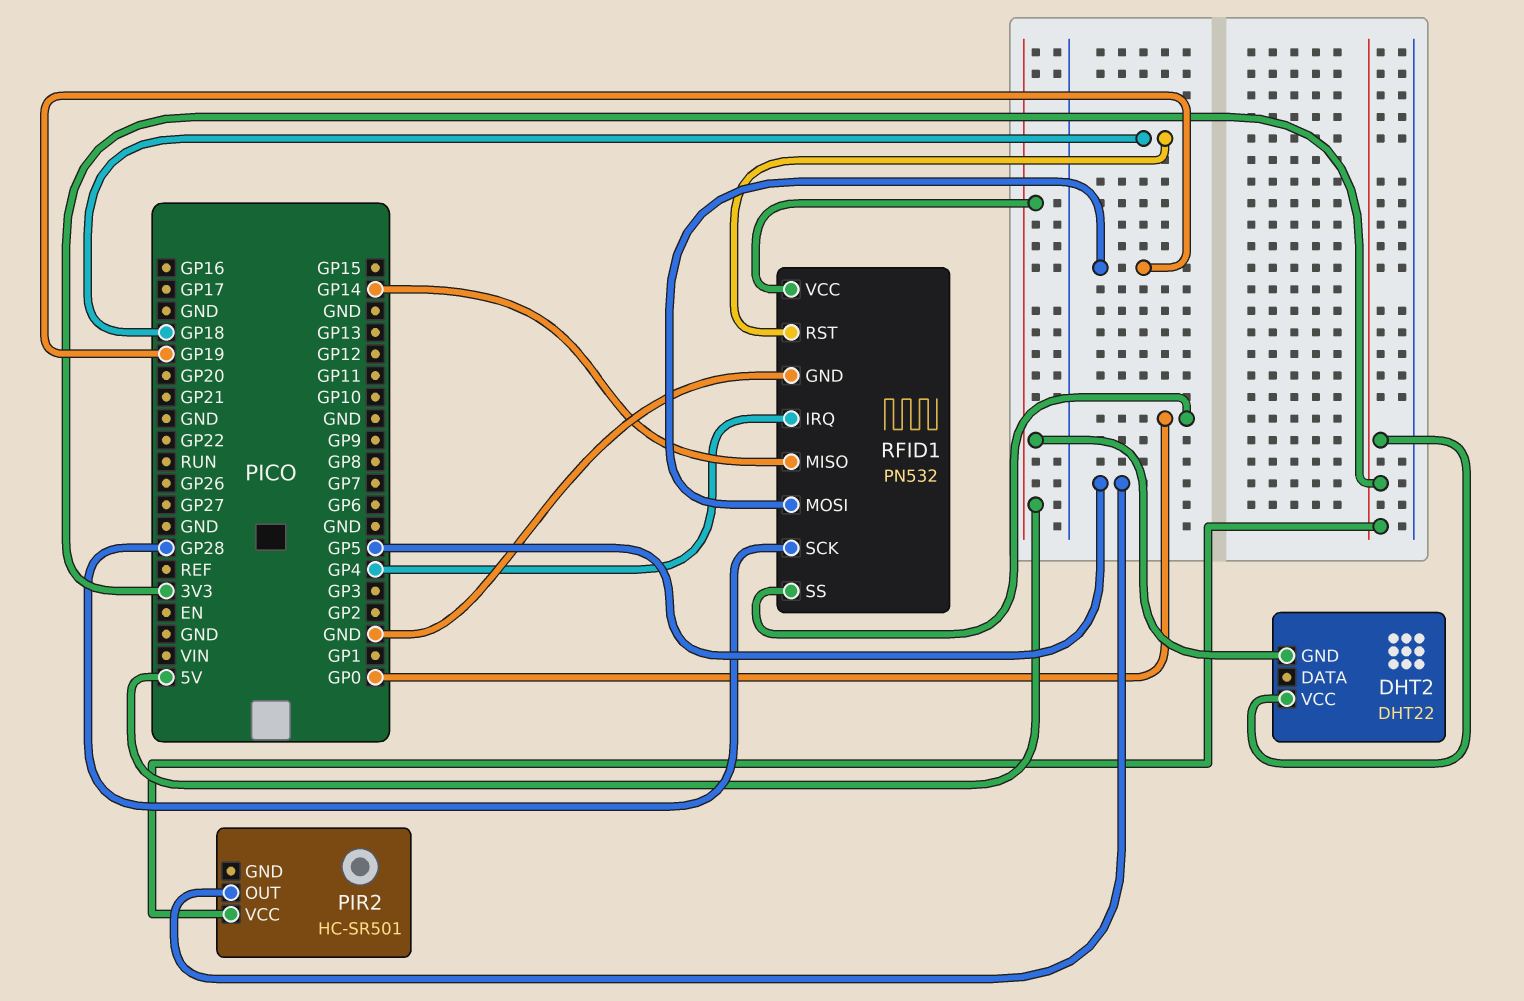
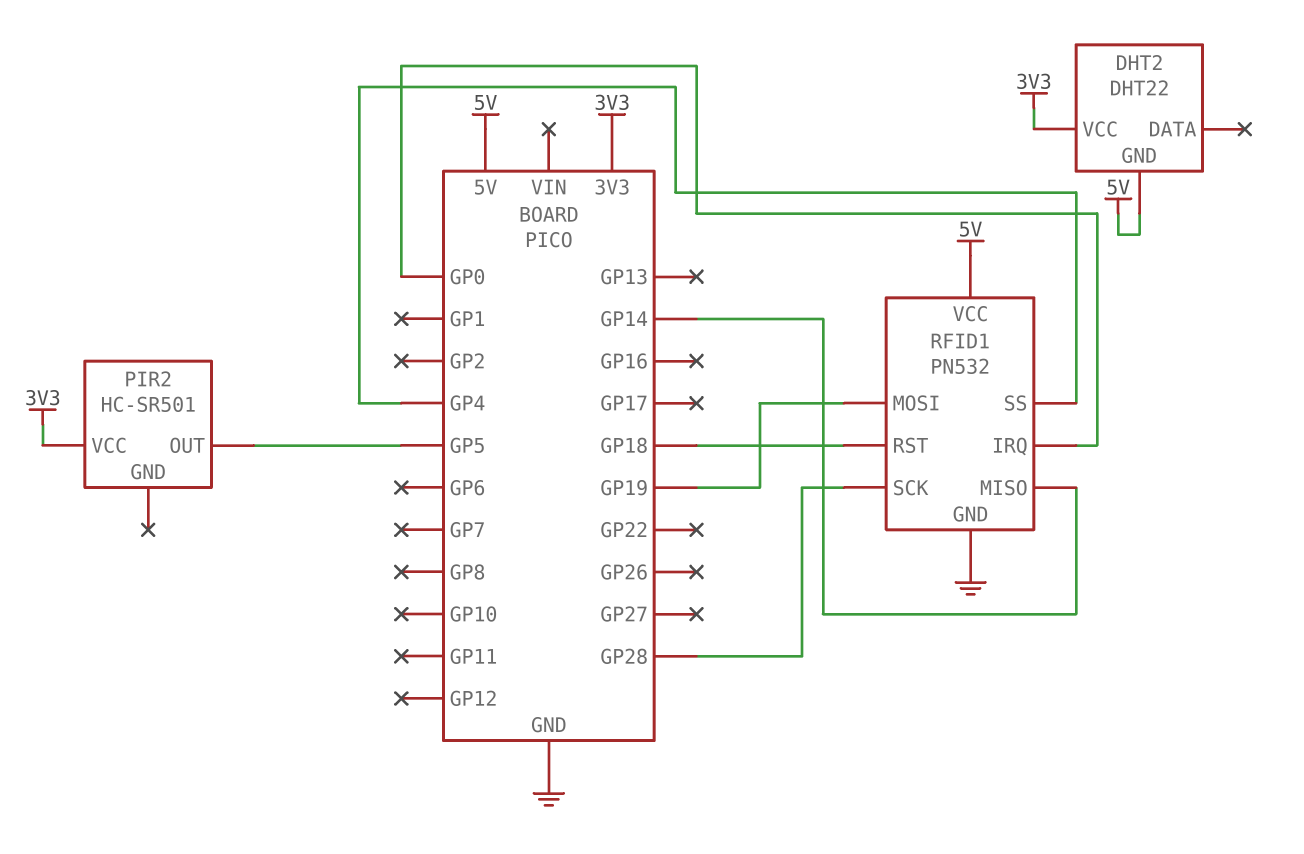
RFID1 pin IRQ: GP4 -> GP0
RFID1 pin SS: GP0 -> GP4

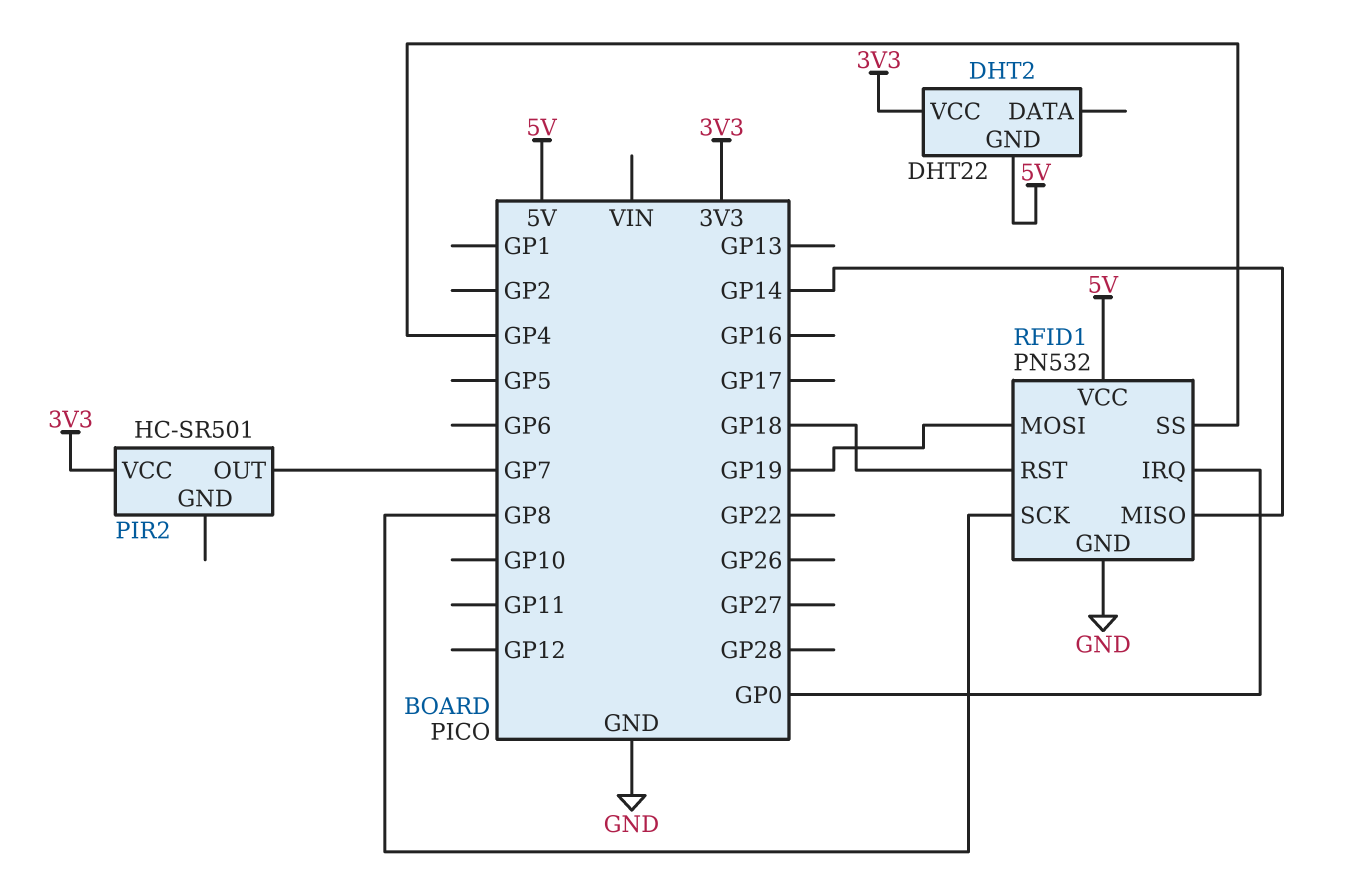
PIR2 pin OUT: GP5 -> GP7
RFID1 pin SCK: GP28 -> GP8

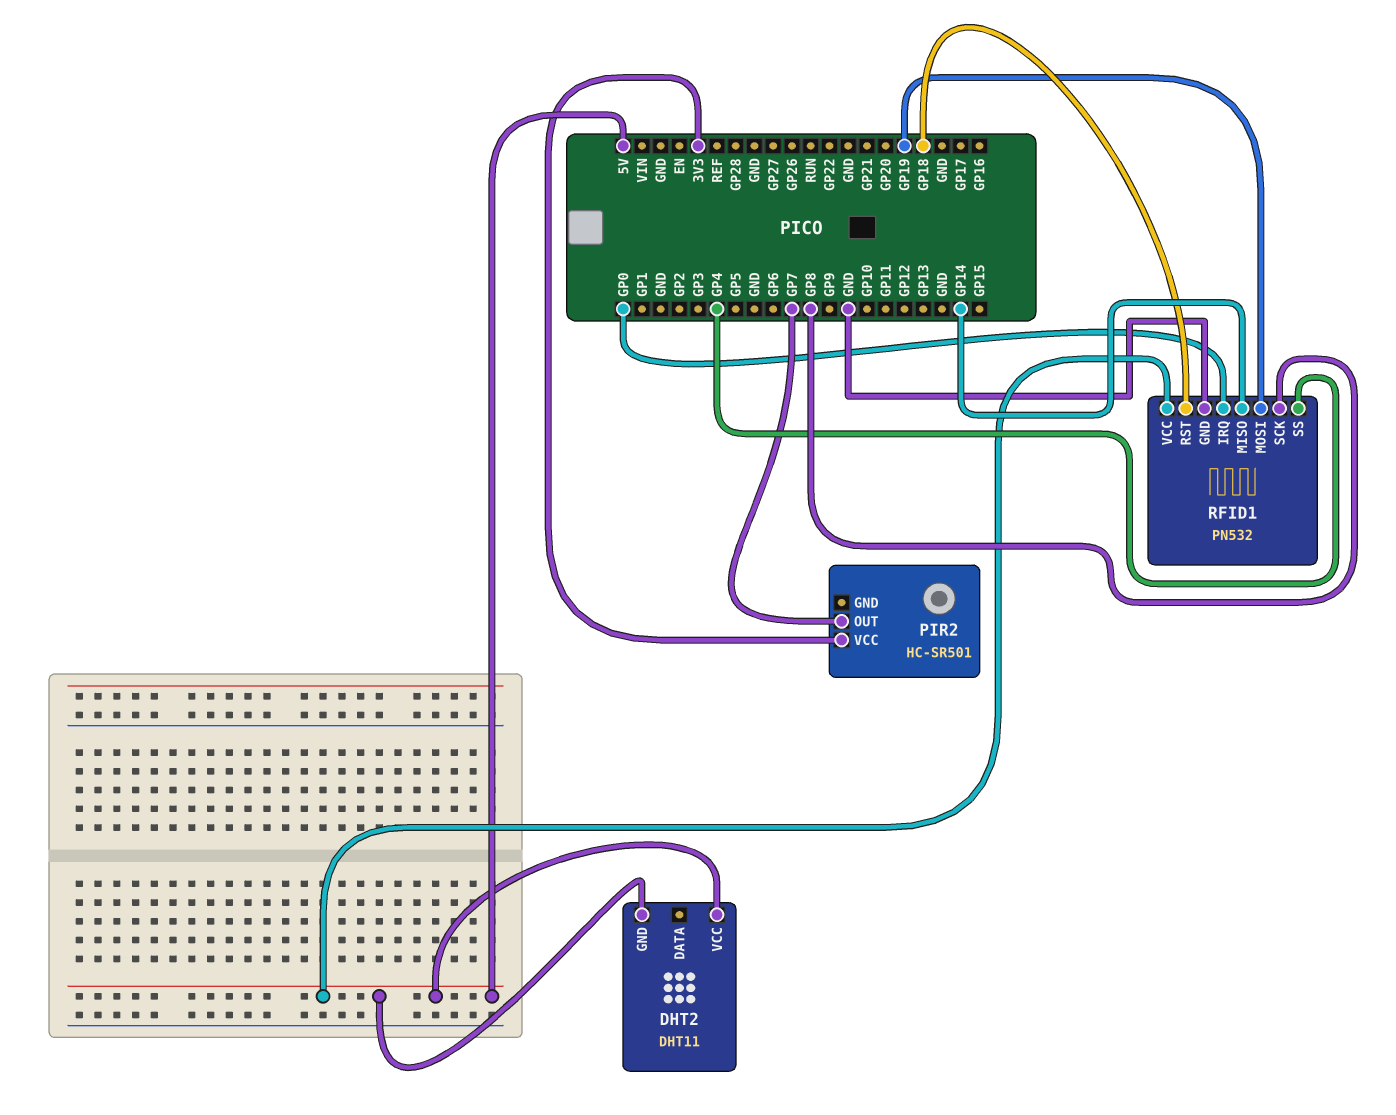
DHT2: DHT22 -> DHT11
DHT2 pin VCC: 3V3 -> 5V

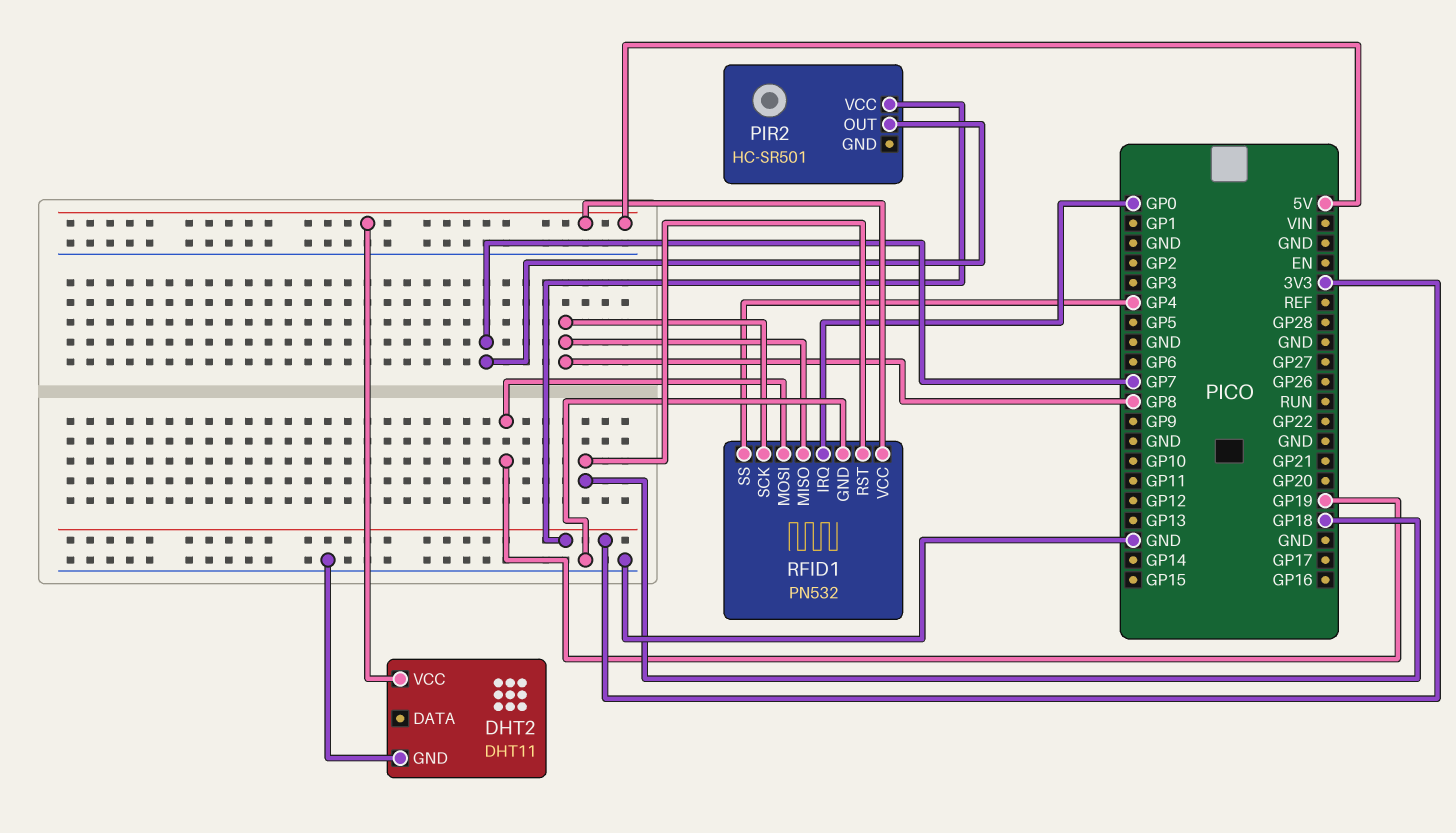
DHT2 pin GND: 5V -> GND
RFID1 pin MISO: GP14 -> GP8

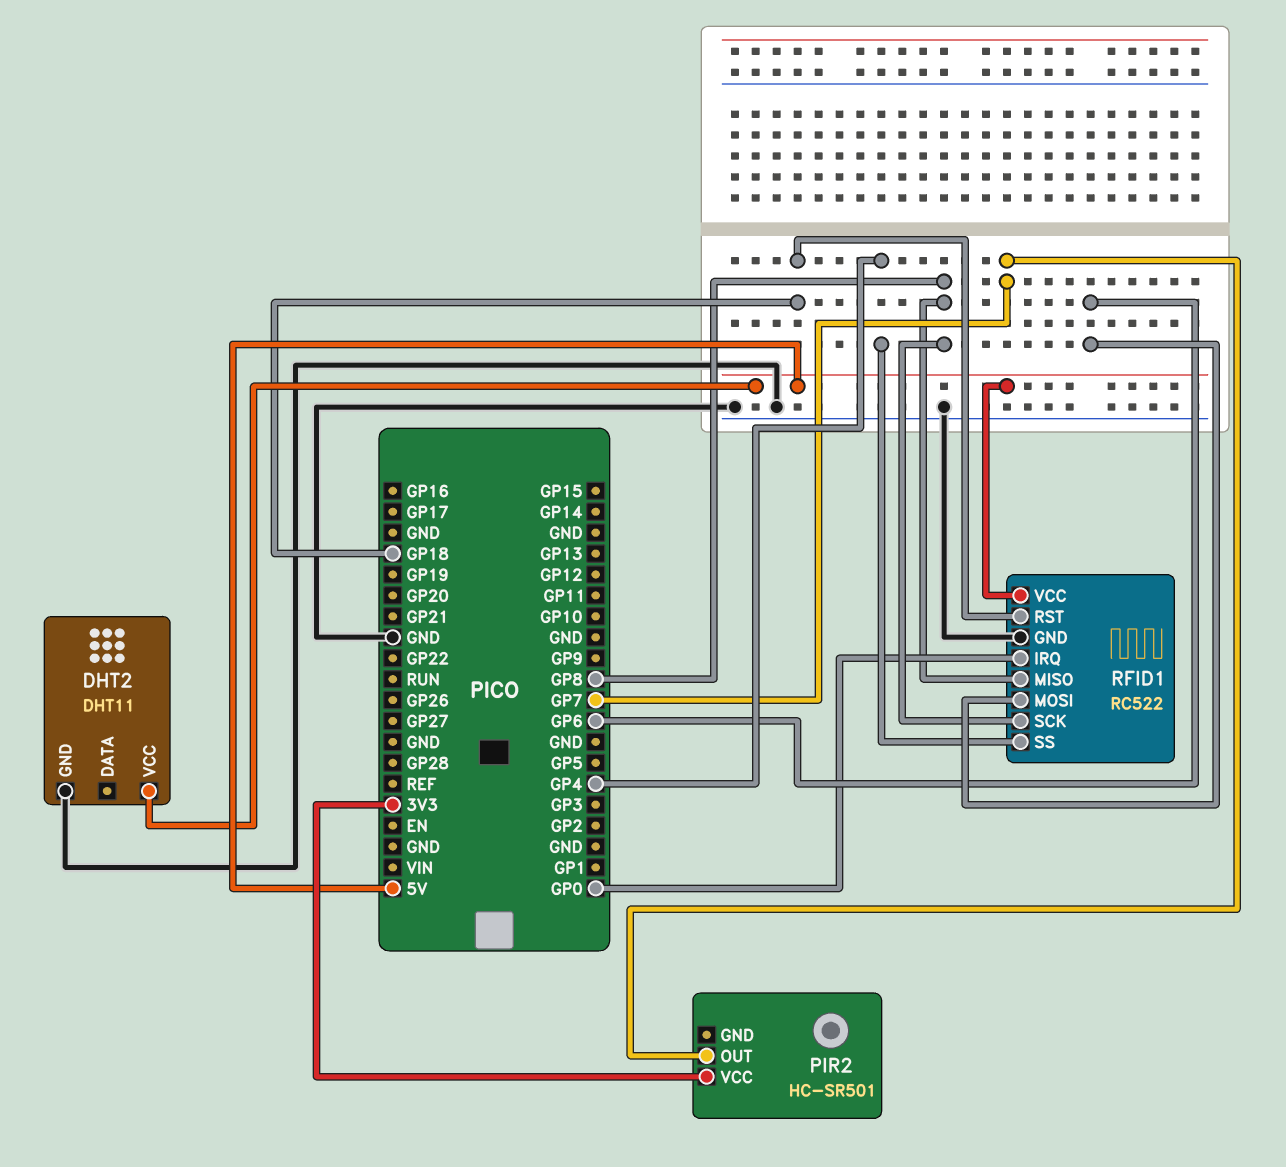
RFID1: PN532 -> RC522
RFID1 pin MOSI: GP19 -> GP6

